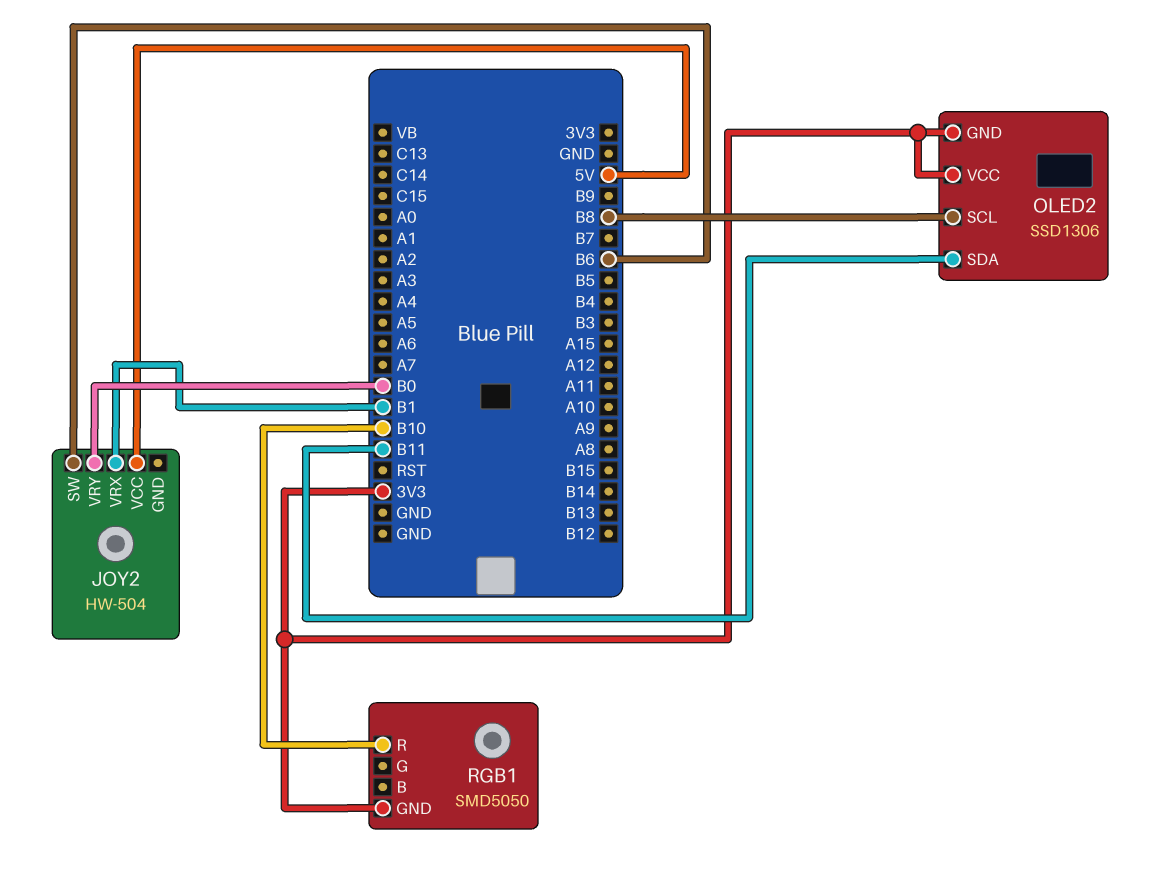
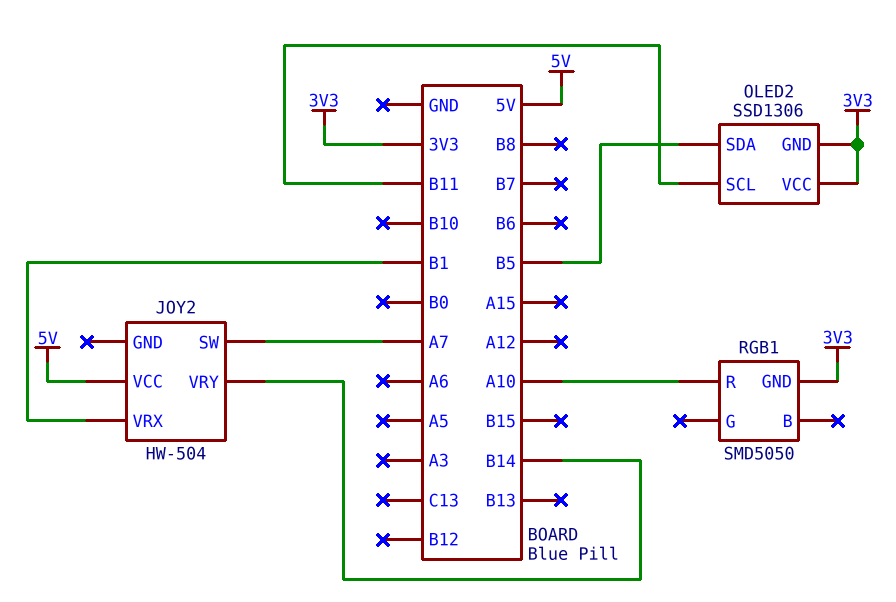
JOY2 pin SW: B6 -> A7
JOY2 pin VRY: B0 -> B14
OLED2 pin SCL: B8 -> B11
OLED2 pin SDA: B11 -> B5
RGB1 pin R: B10 -> A10

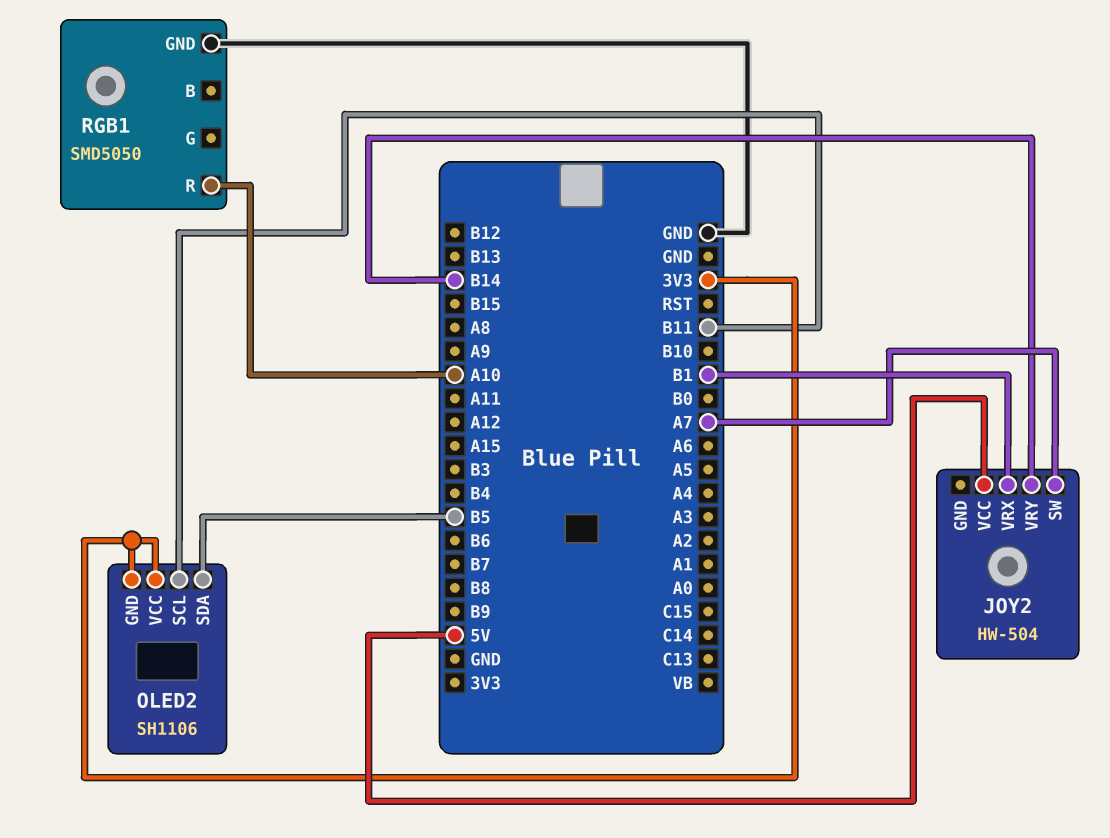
OLED2: SSD1306 -> SH1106
RGB1 pin GND: 3V3 -> GND

